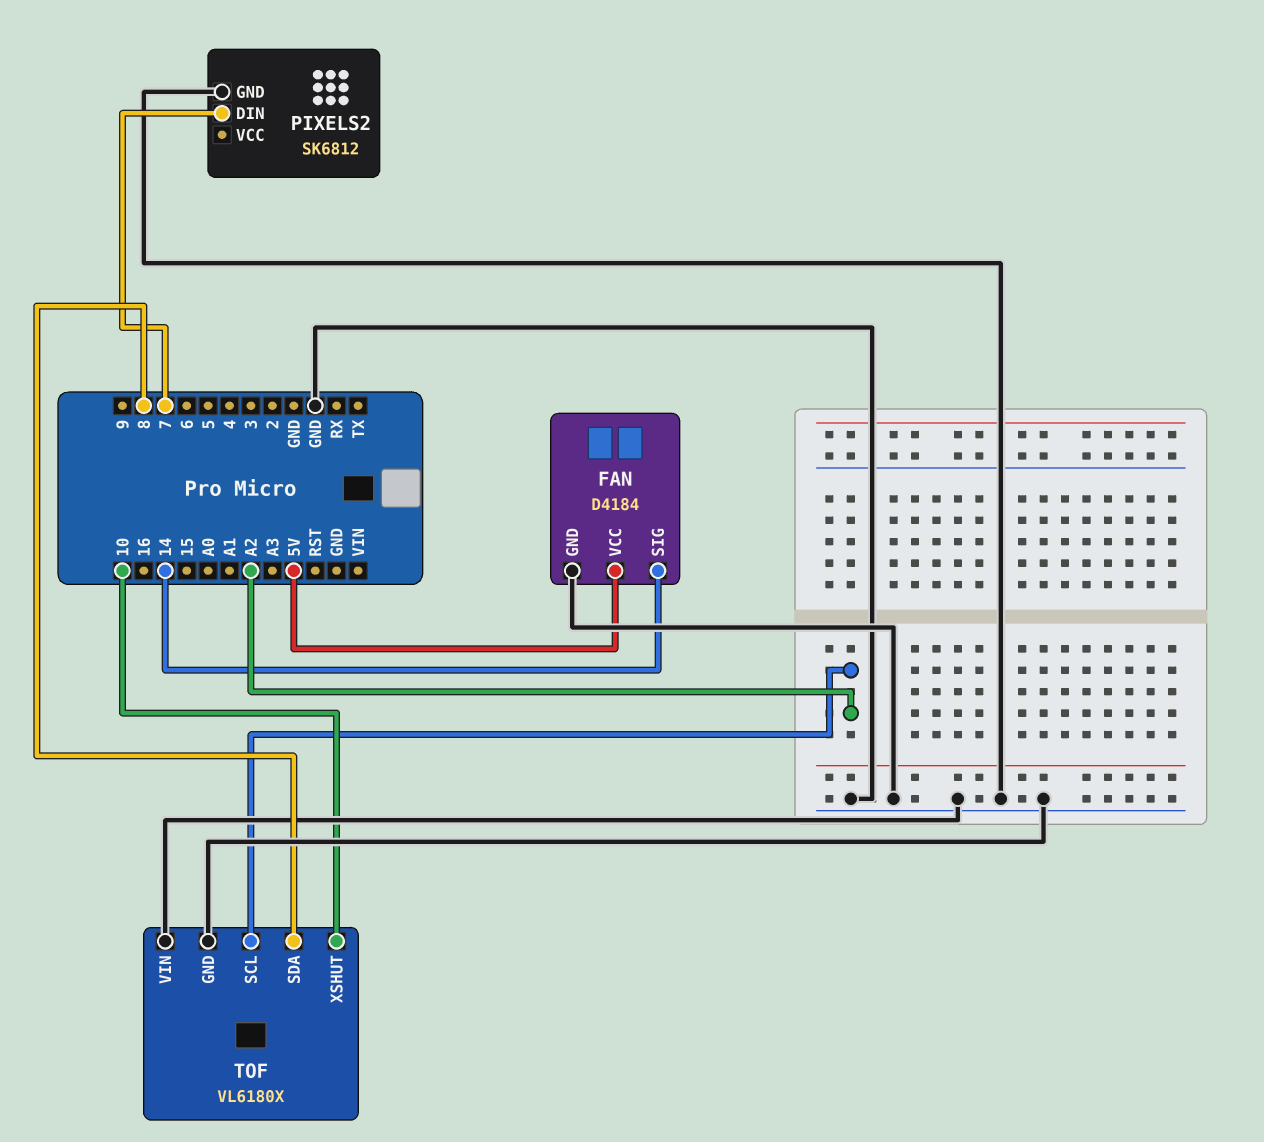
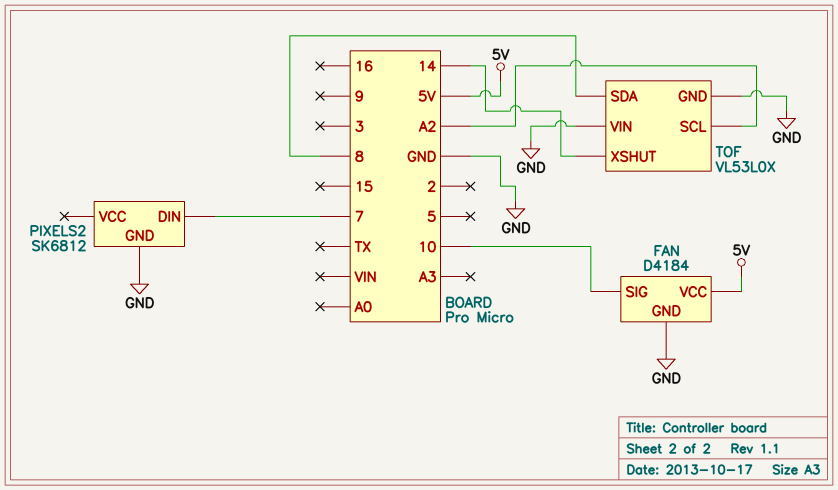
FAN pin SIG: 14 -> 10
TOF: VL6180X -> VL53L0X
TOF pin XSHUT: 10 -> 14

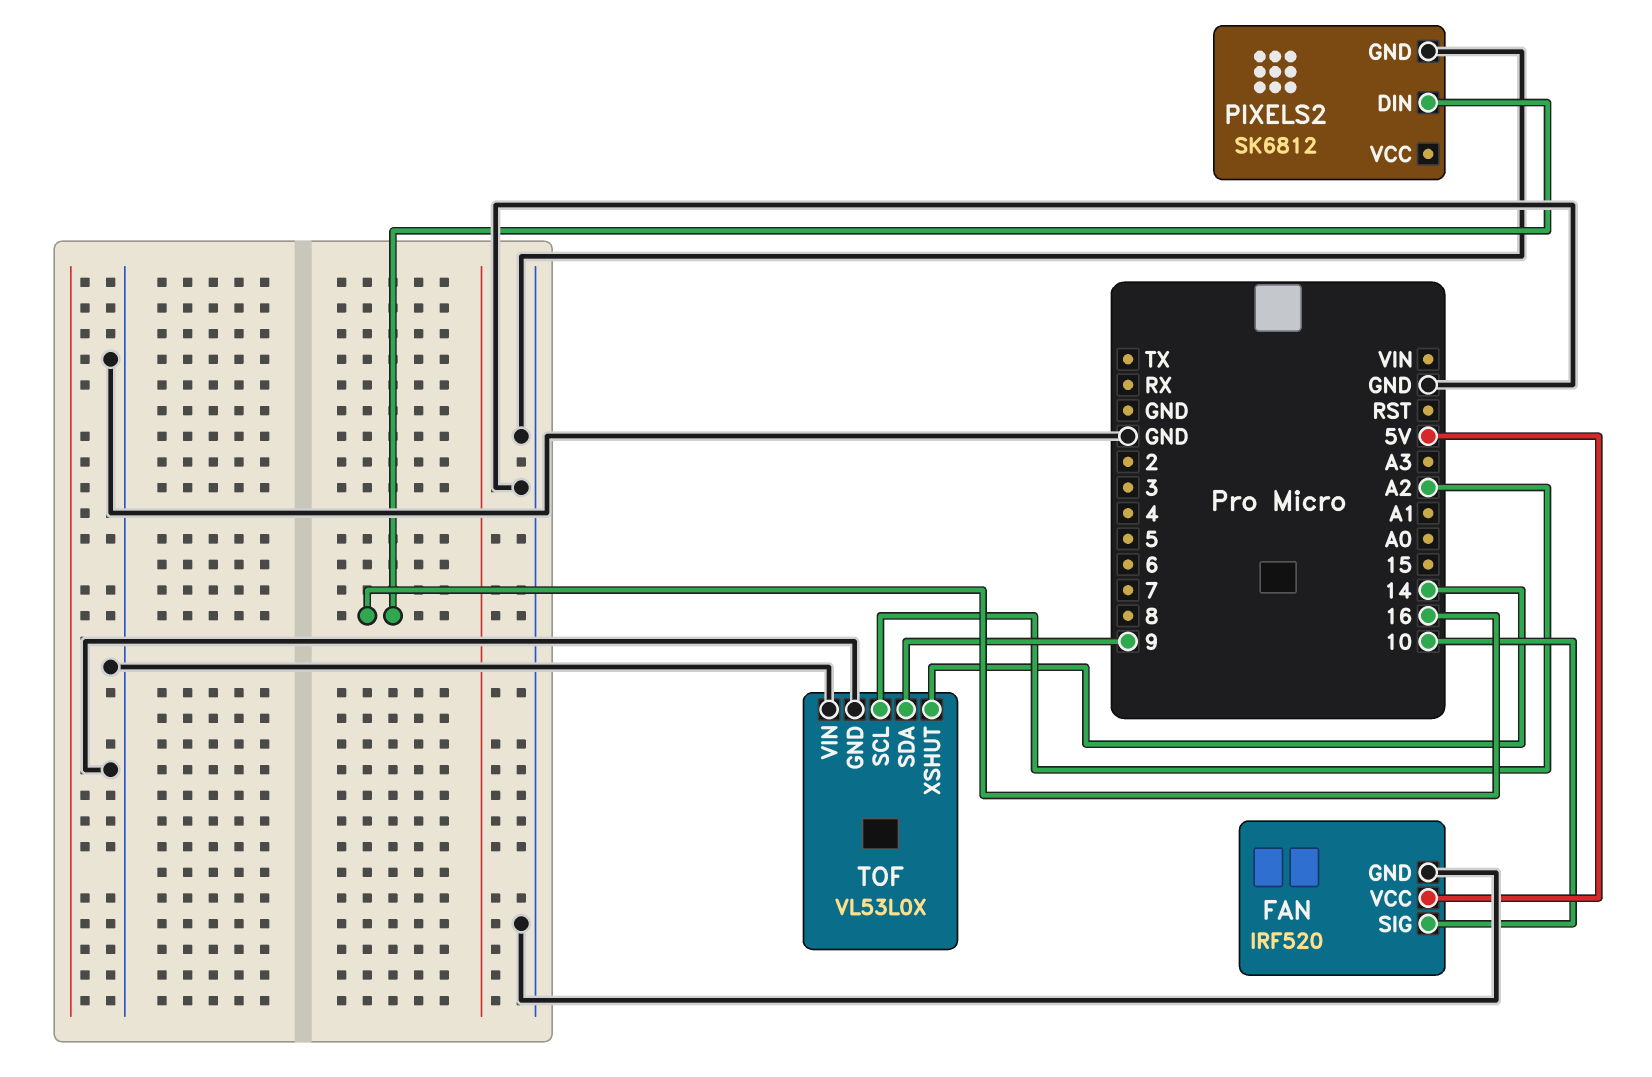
FAN: D4184 -> IRF520
PIXELS2 pin DIN: 7 -> 16
TOF pin SDA: 8 -> 9

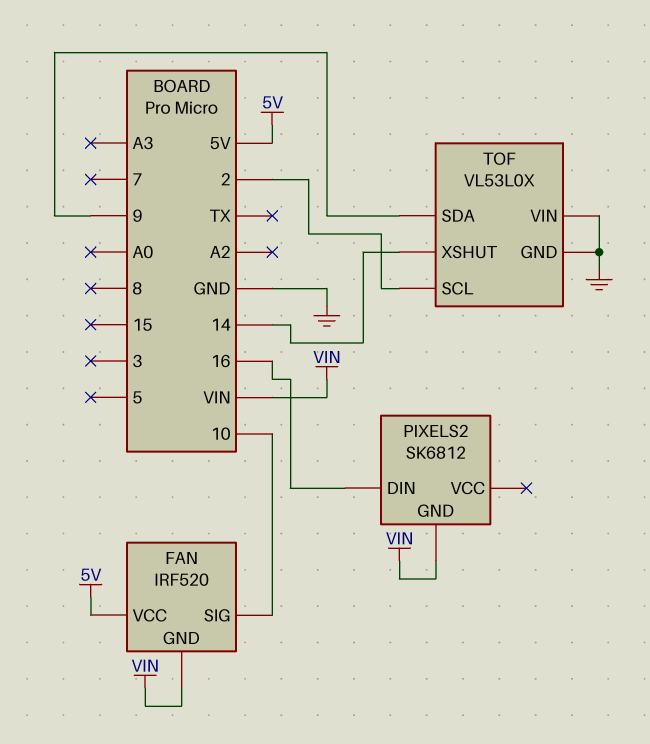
FAN pin GND: GND -> VIN
PIXELS2 pin GND: GND -> VIN
TOF pin SCL: A2 -> 2

